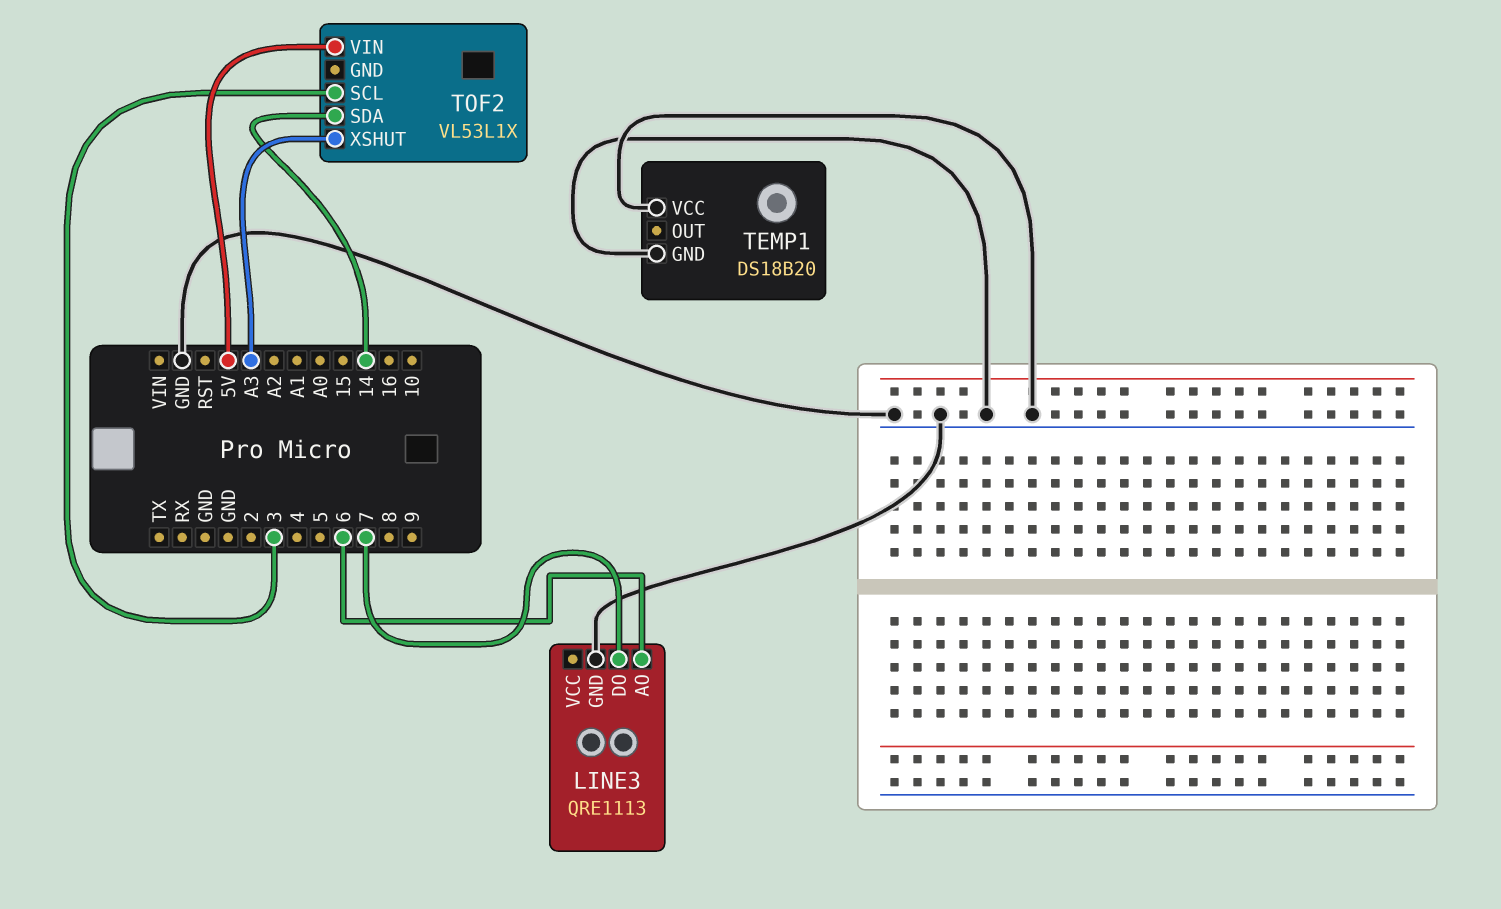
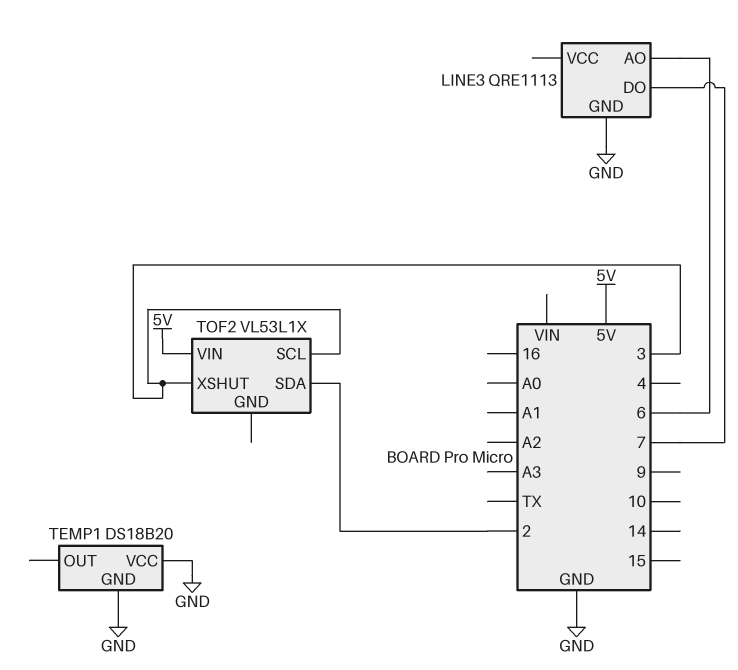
TOF2 pin SDA: 14 -> 2
TOF2 pin XSHUT: A3 -> 3

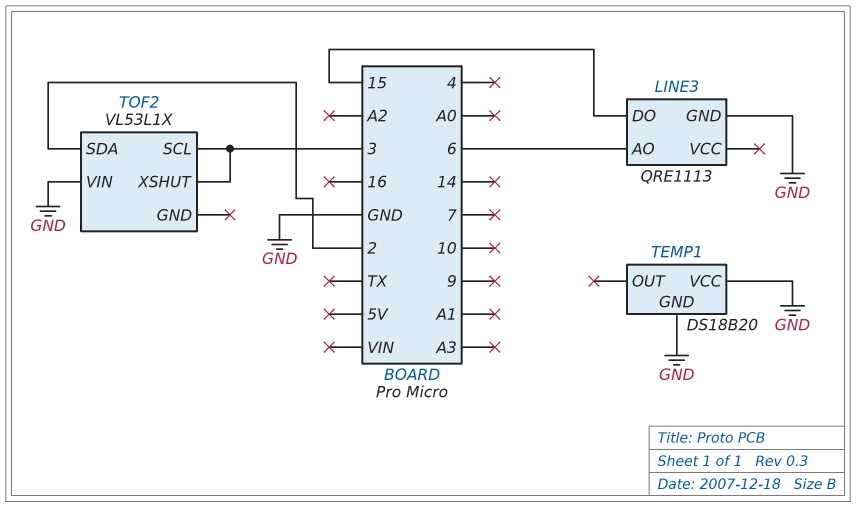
LINE3 pin DO: 7 -> 15
TOF2 pin VIN: 5V -> GND

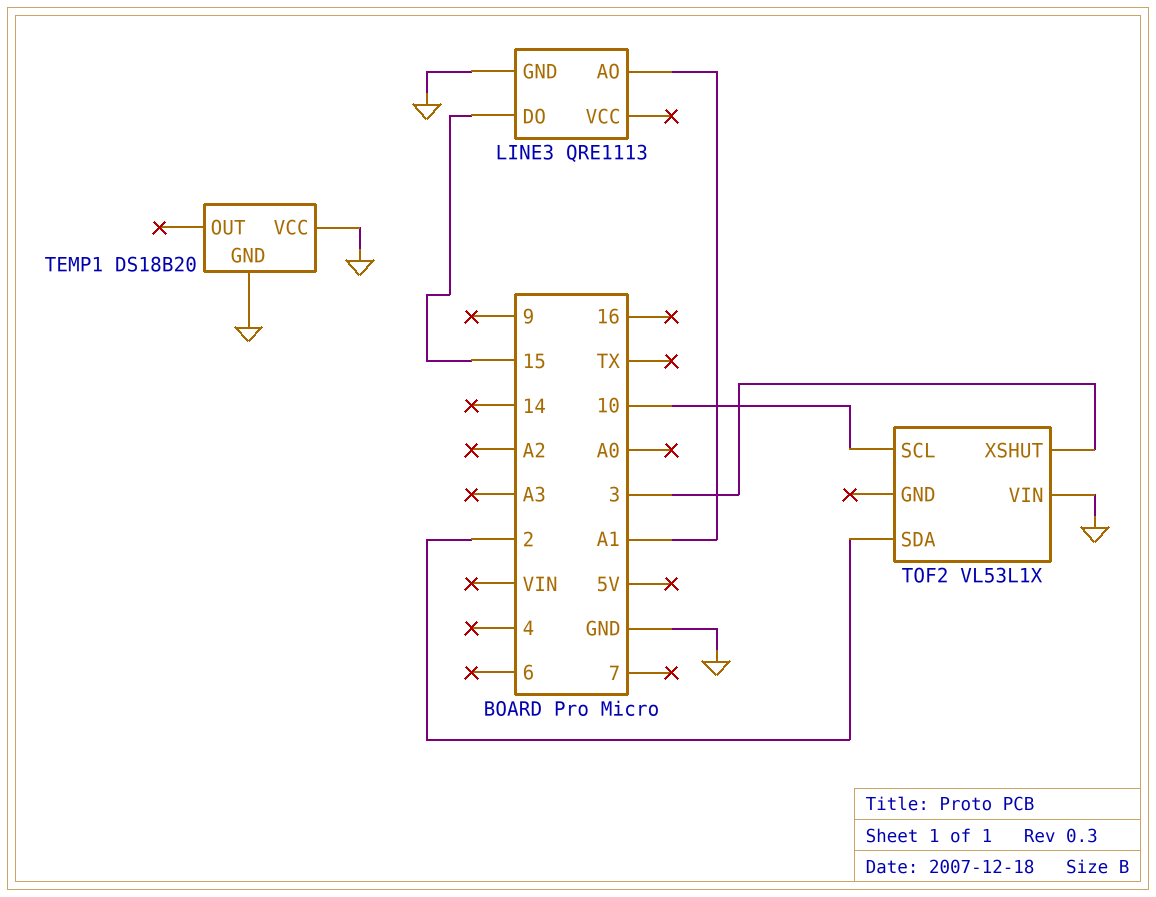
LINE3 pin AO: 6 -> A1
TOF2 pin SCL: 3 -> 10

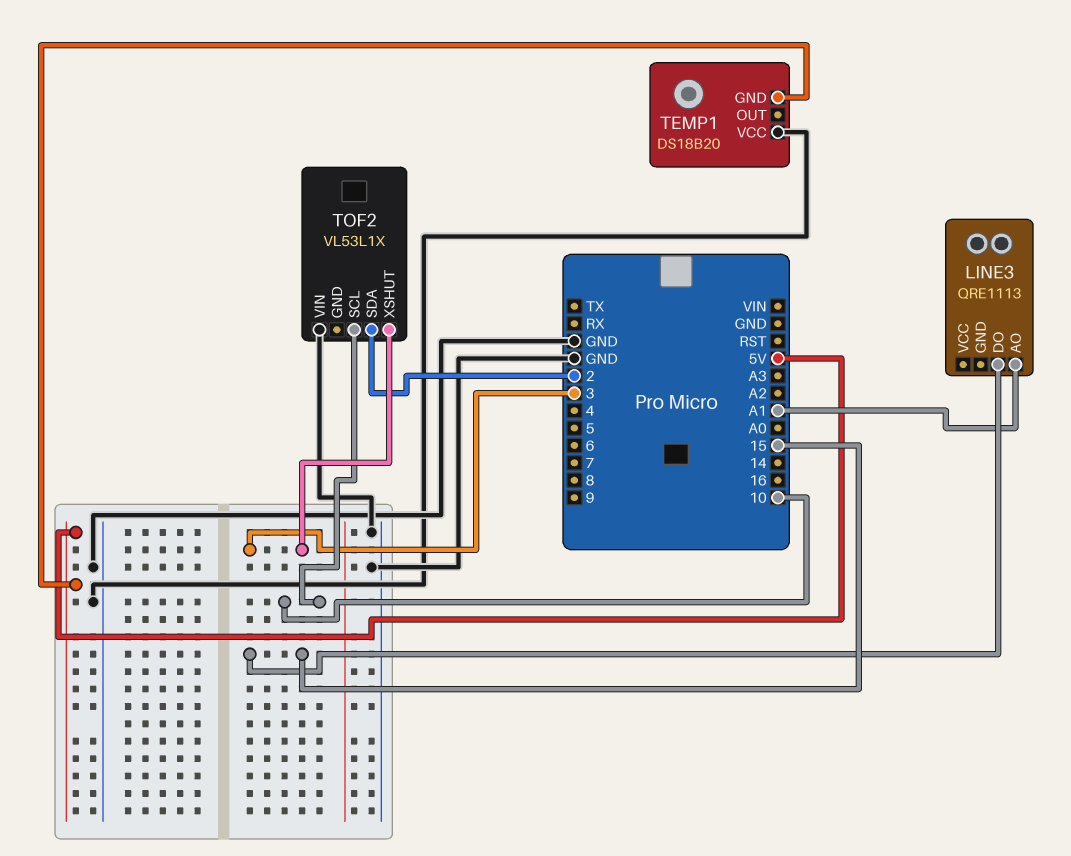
LINE3 pin GND: GND -> none
TEMP1 pin GND: GND -> 5V

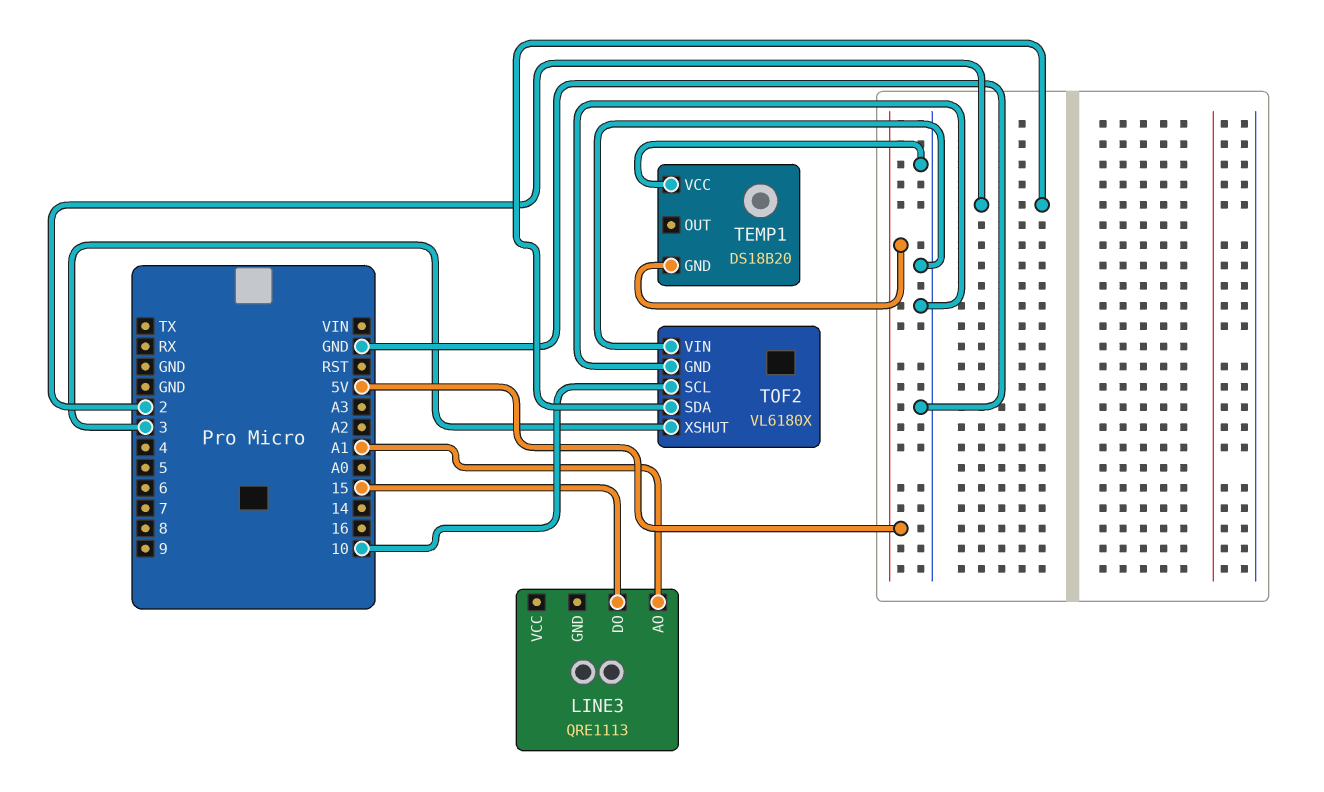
TOF2: VL53L1X -> VL6180X
TOF2 pin GND: none -> GND

